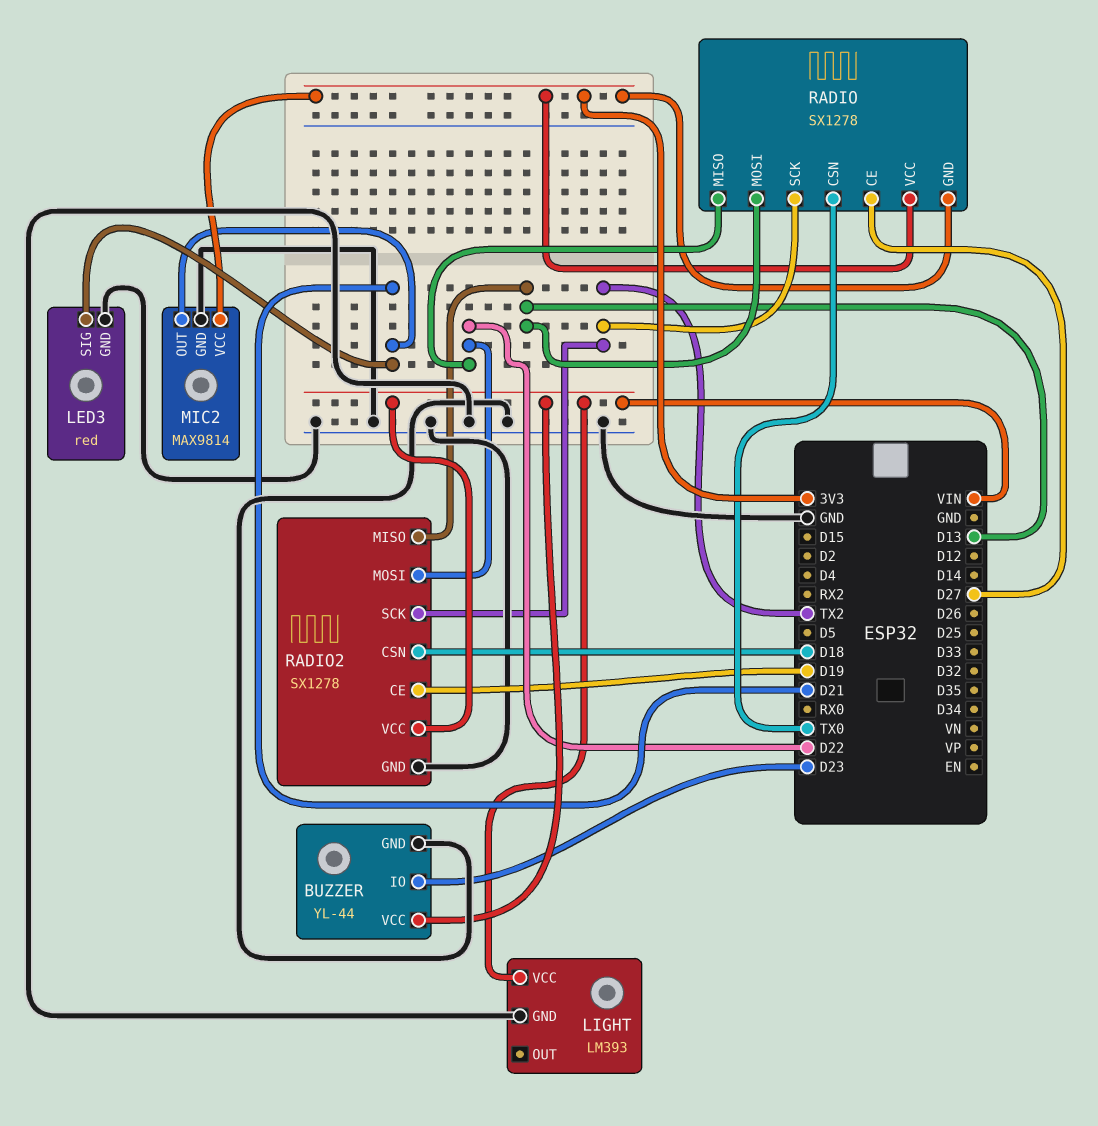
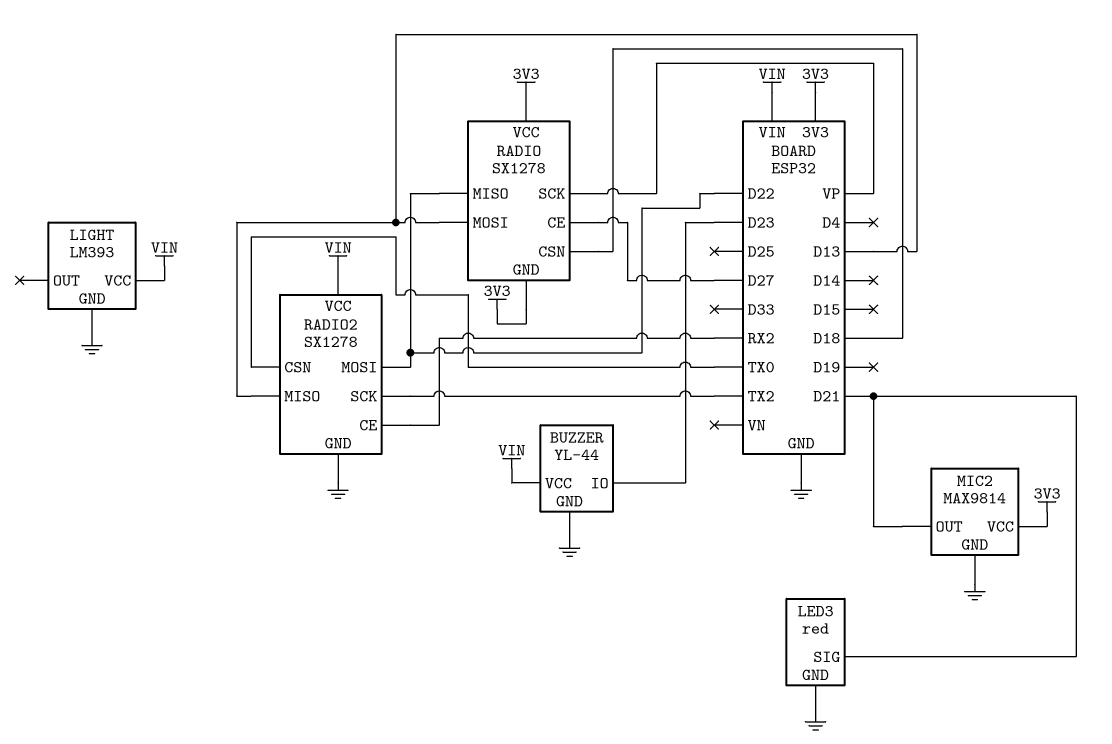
RADIO pin CSN: TX0 -> D18
RADIO pin SCK: TX2 -> VP
RADIO2 pin CE: D19 -> RX2
RADIO2 pin CSN: D18 -> TX0

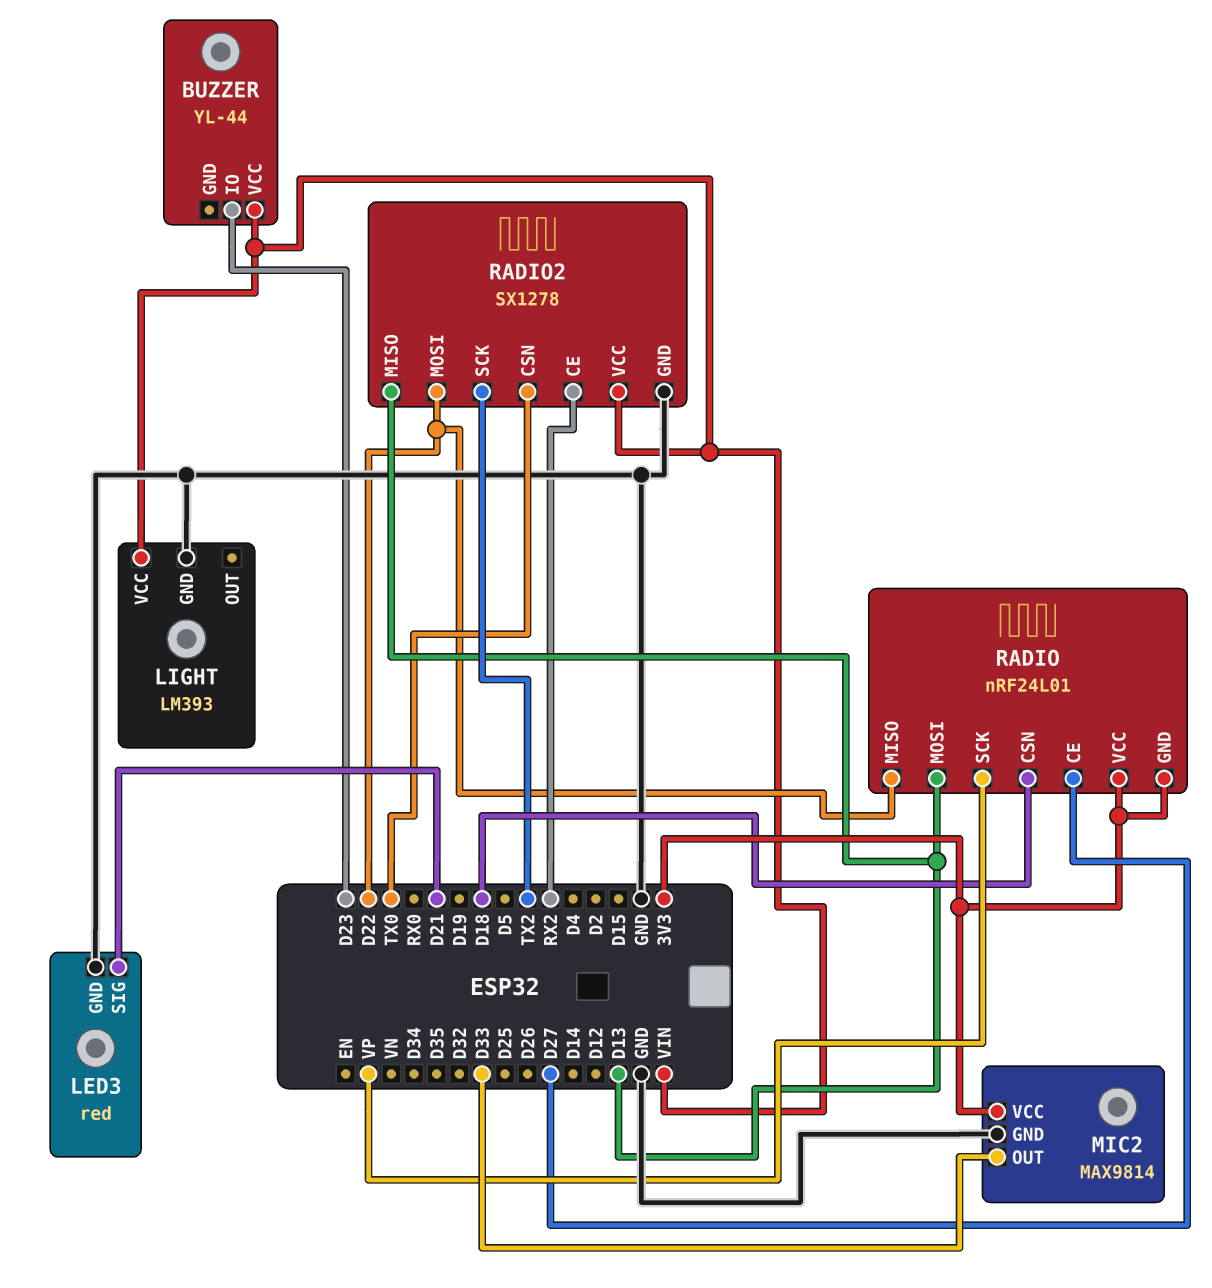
BUZZER pin GND: GND -> none
MIC2 pin OUT: D21 -> D33
RADIO: SX1278 -> nRF24L01

